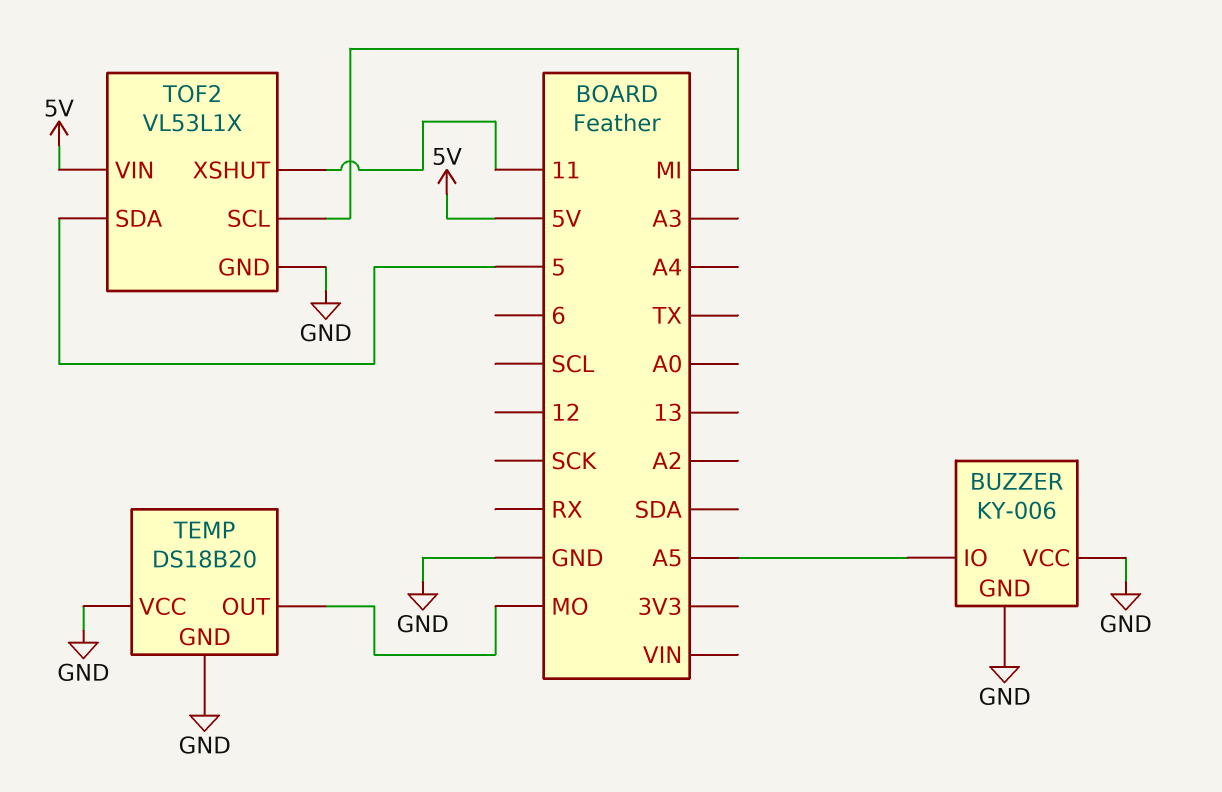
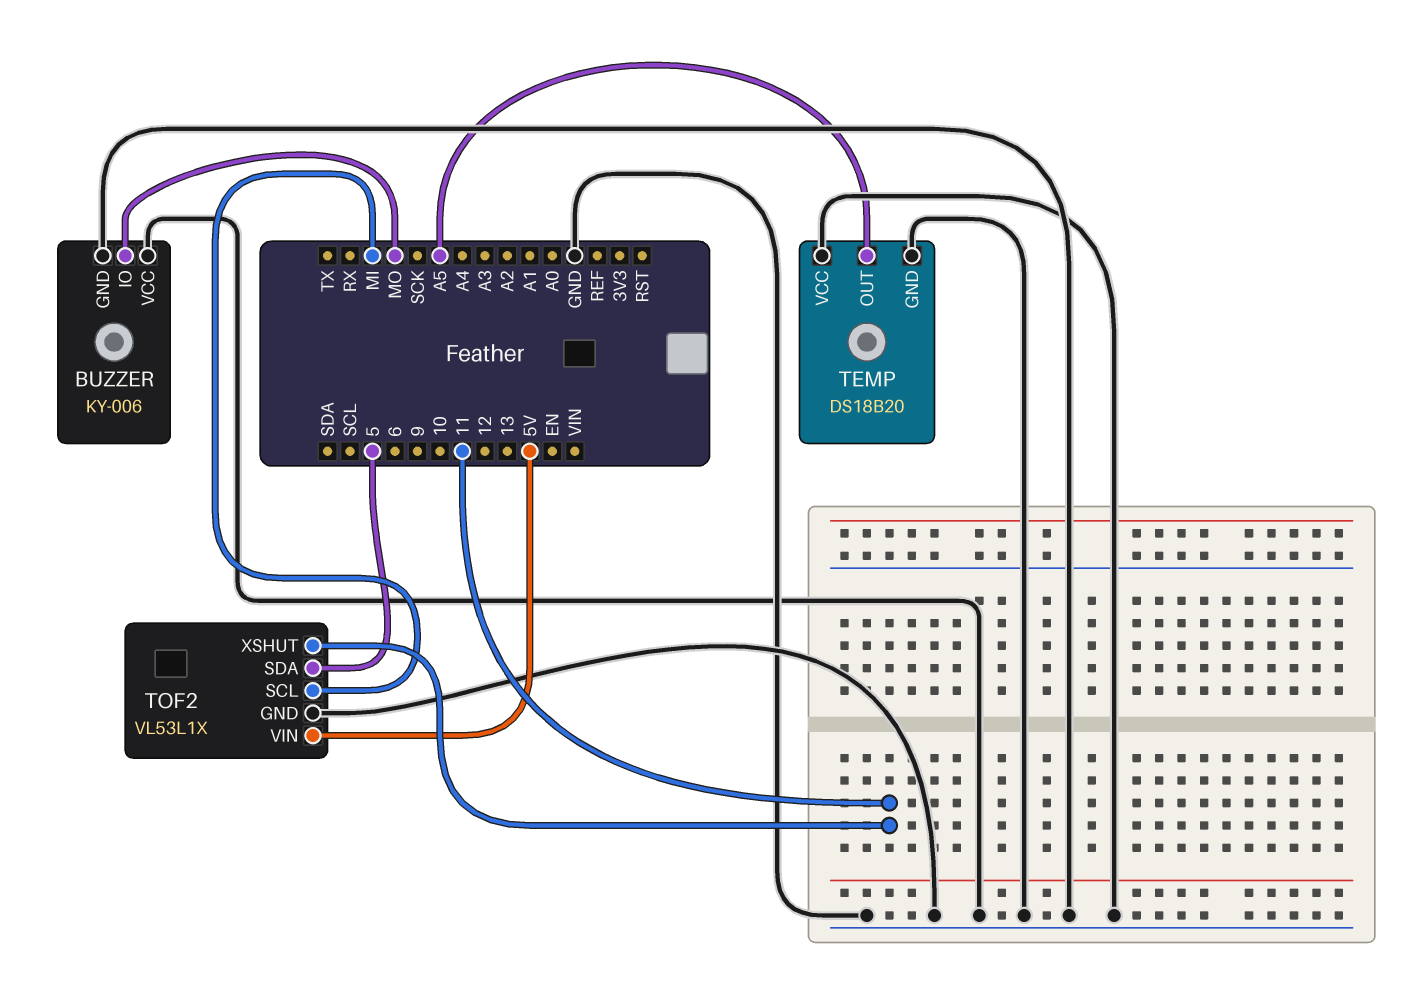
BUZZER pin IO: A5 -> MO
TEMP pin OUT: MO -> A5

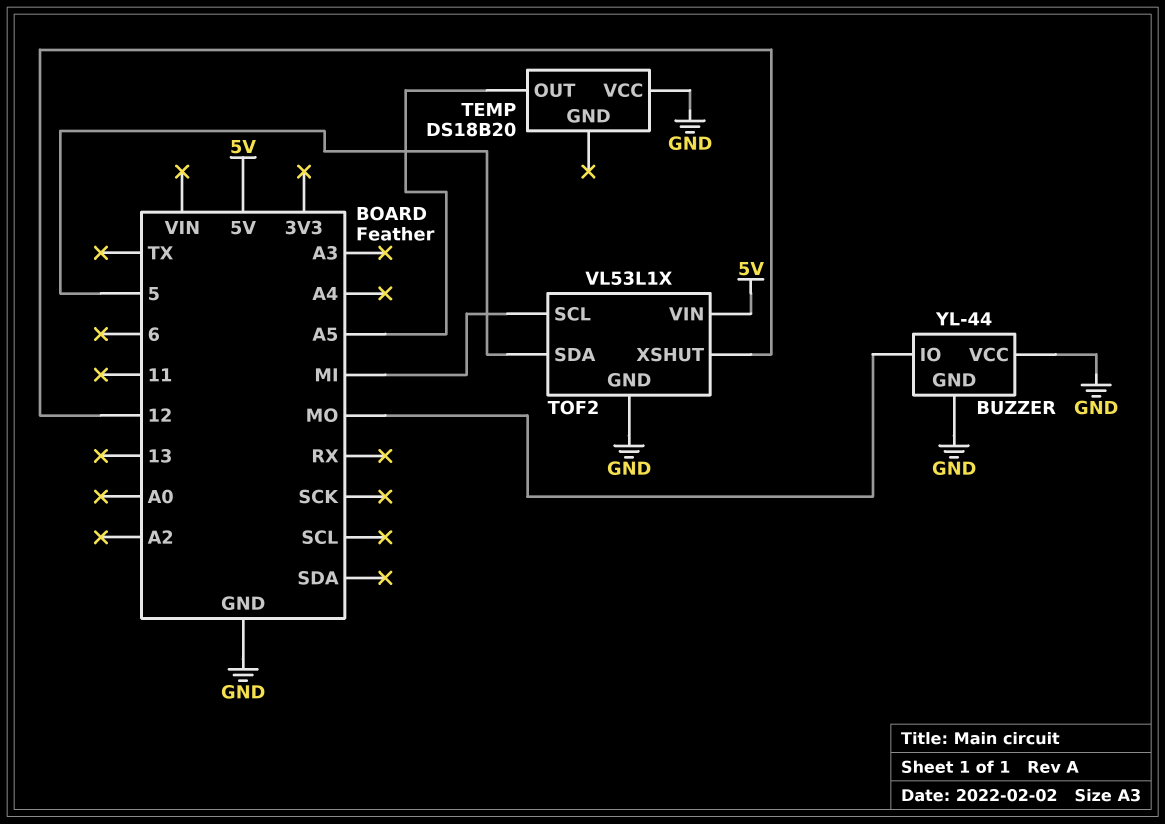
BUZZER: KY-006 -> YL-44
TEMP pin GND: GND -> none
TOF2 pin XSHUT: 11 -> 12

